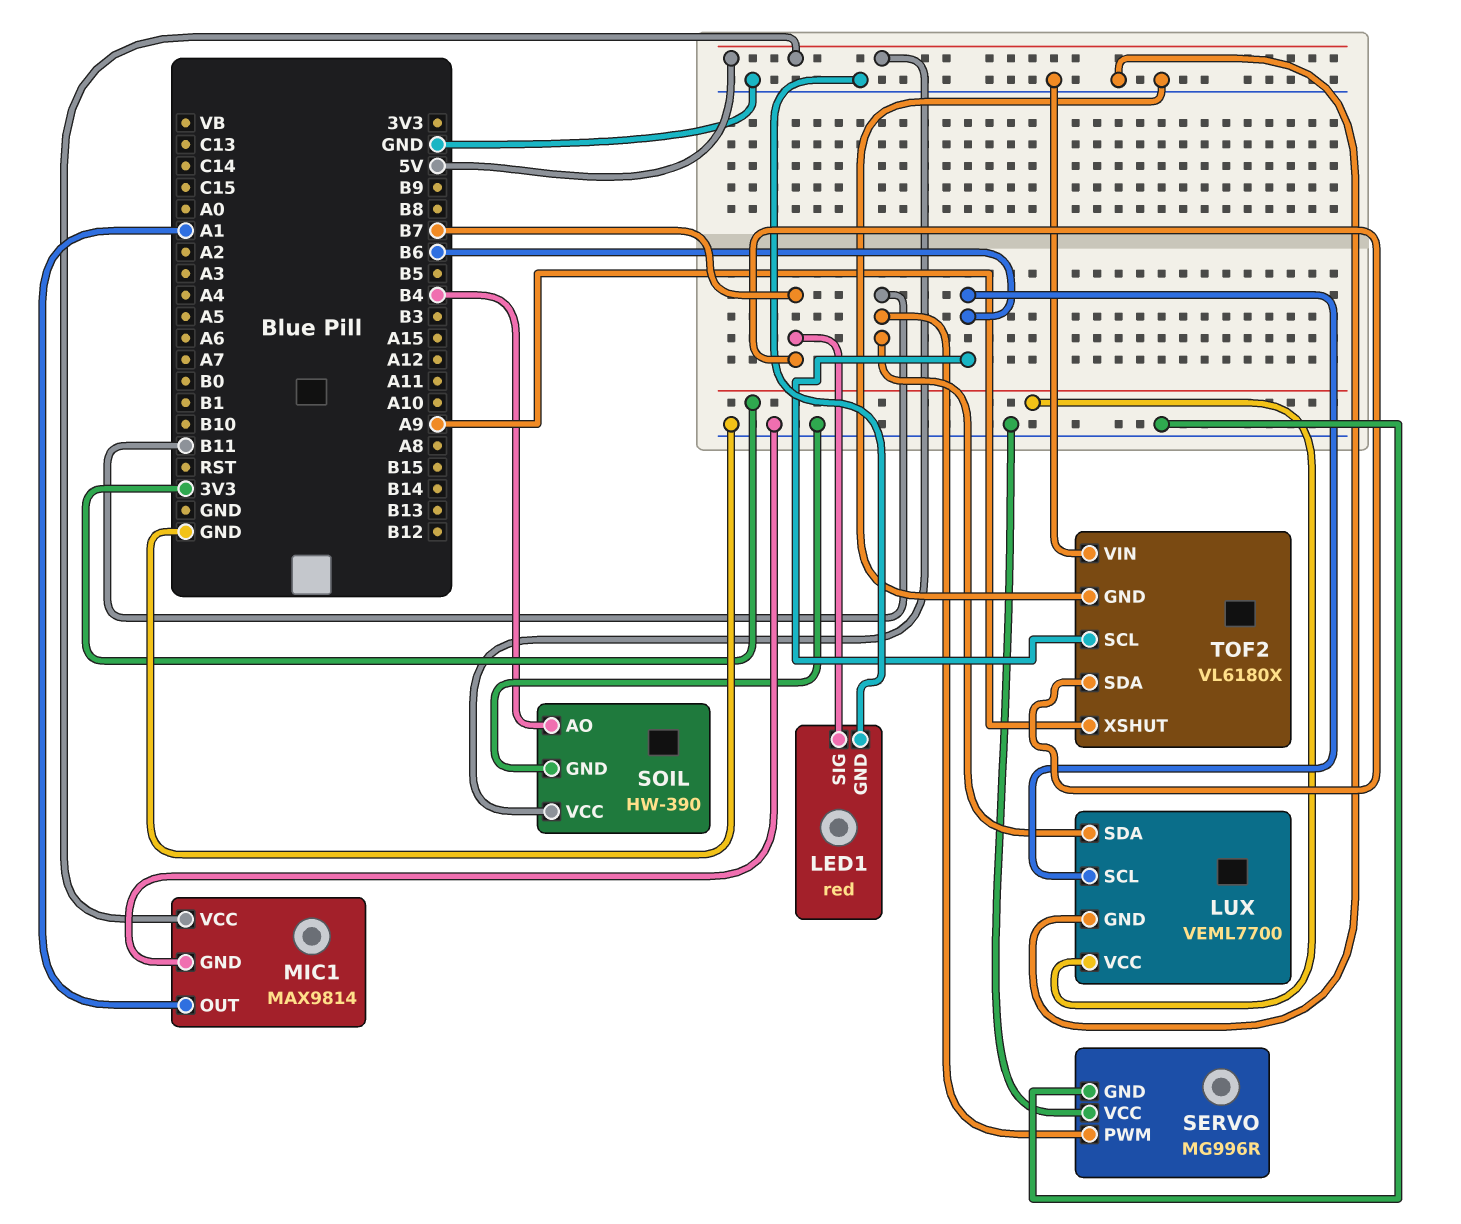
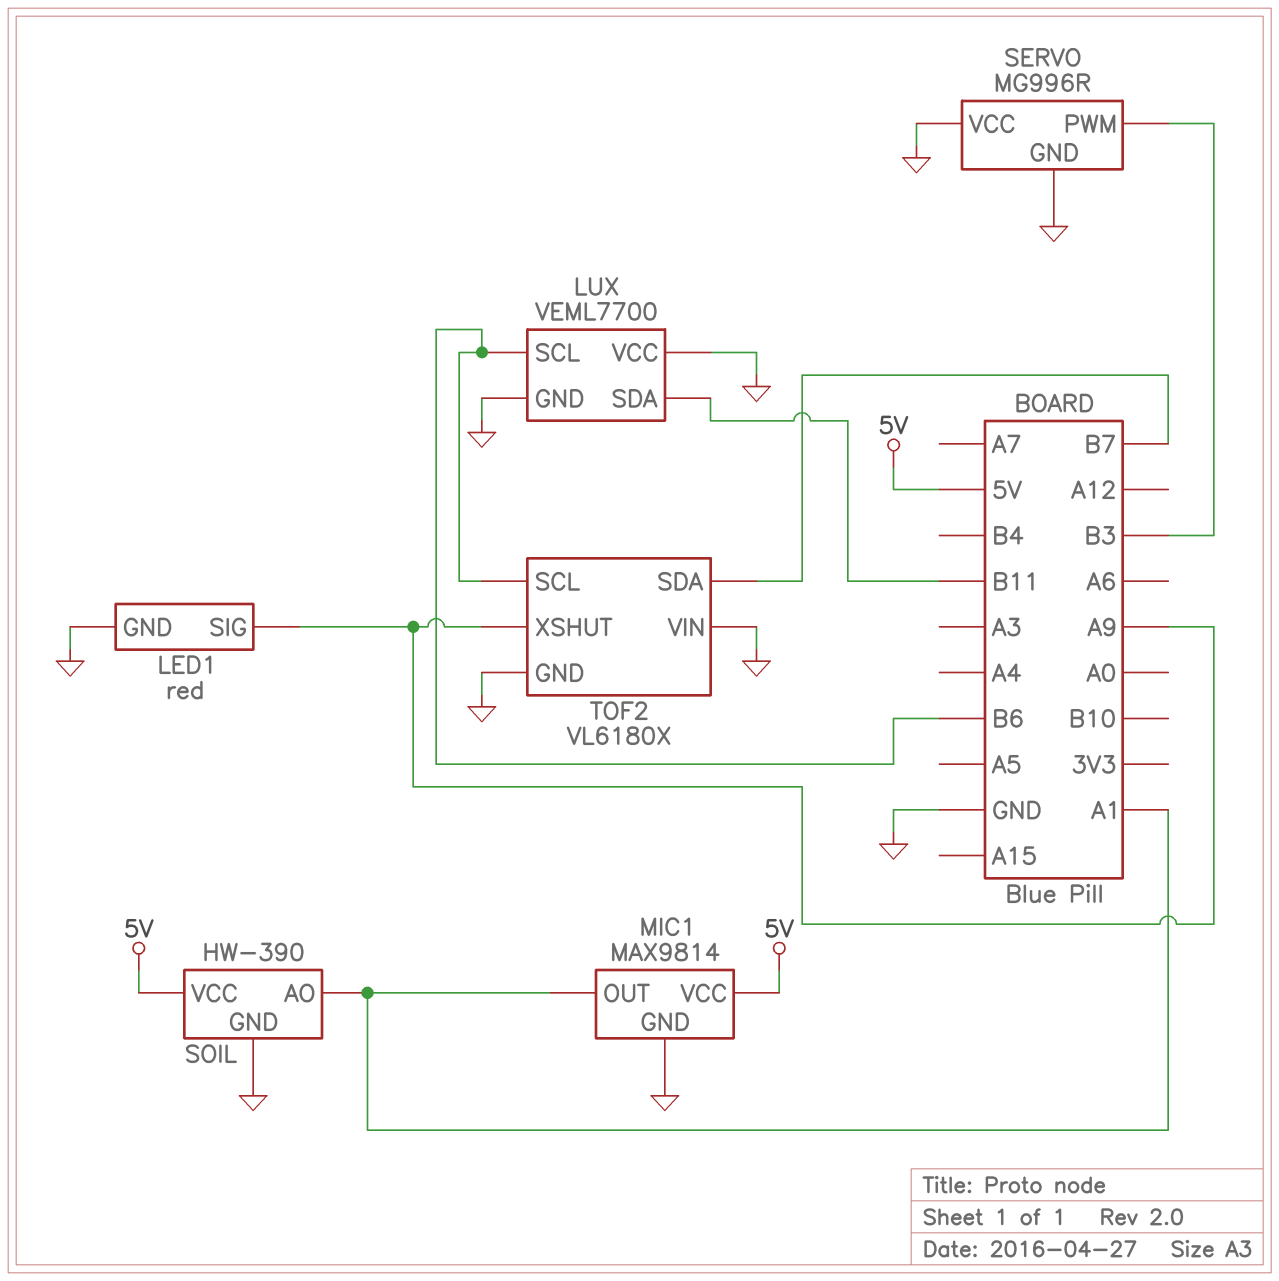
LED1 pin SIG: B7 -> A9
LUX pin VCC: 3V3 -> GND
SERVO pin PWM: B11 -> B3
SOIL pin AO: B4 -> A1

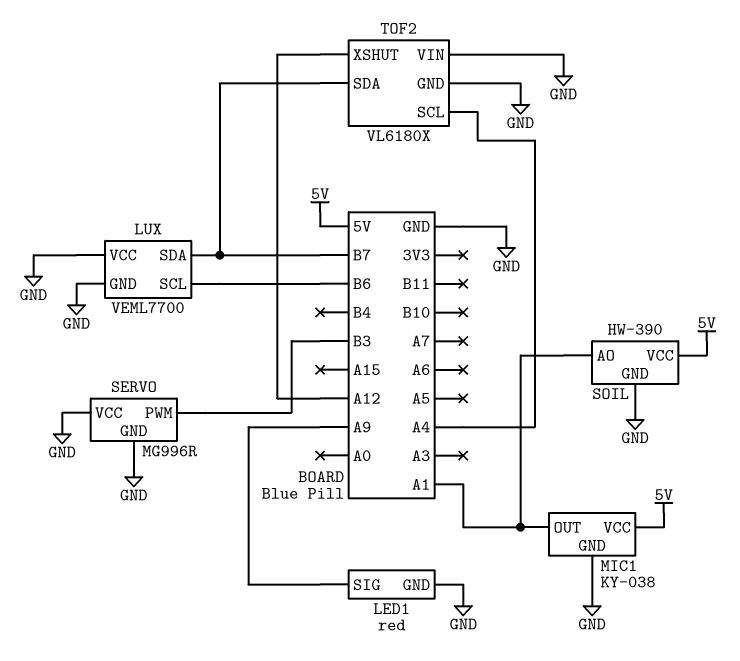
LUX pin SDA: B11 -> B7
MIC1: MAX9814 -> KY-038
TOF2 pin SCL: B6 -> A4
TOF2 pin XSHUT: A9 -> A12

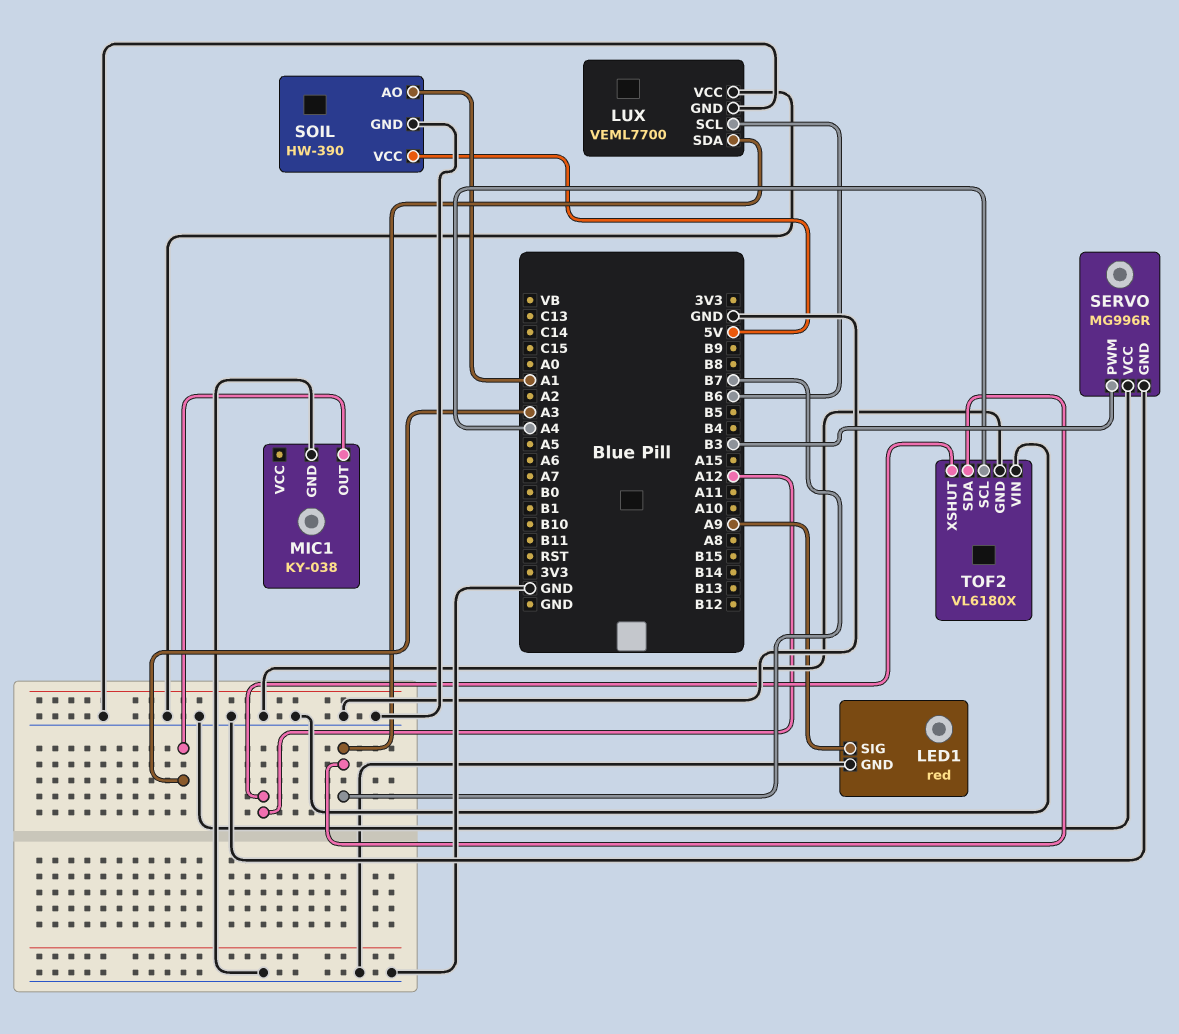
MIC1 pin OUT: A1 -> A3
MIC1 pin VCC: 5V -> none

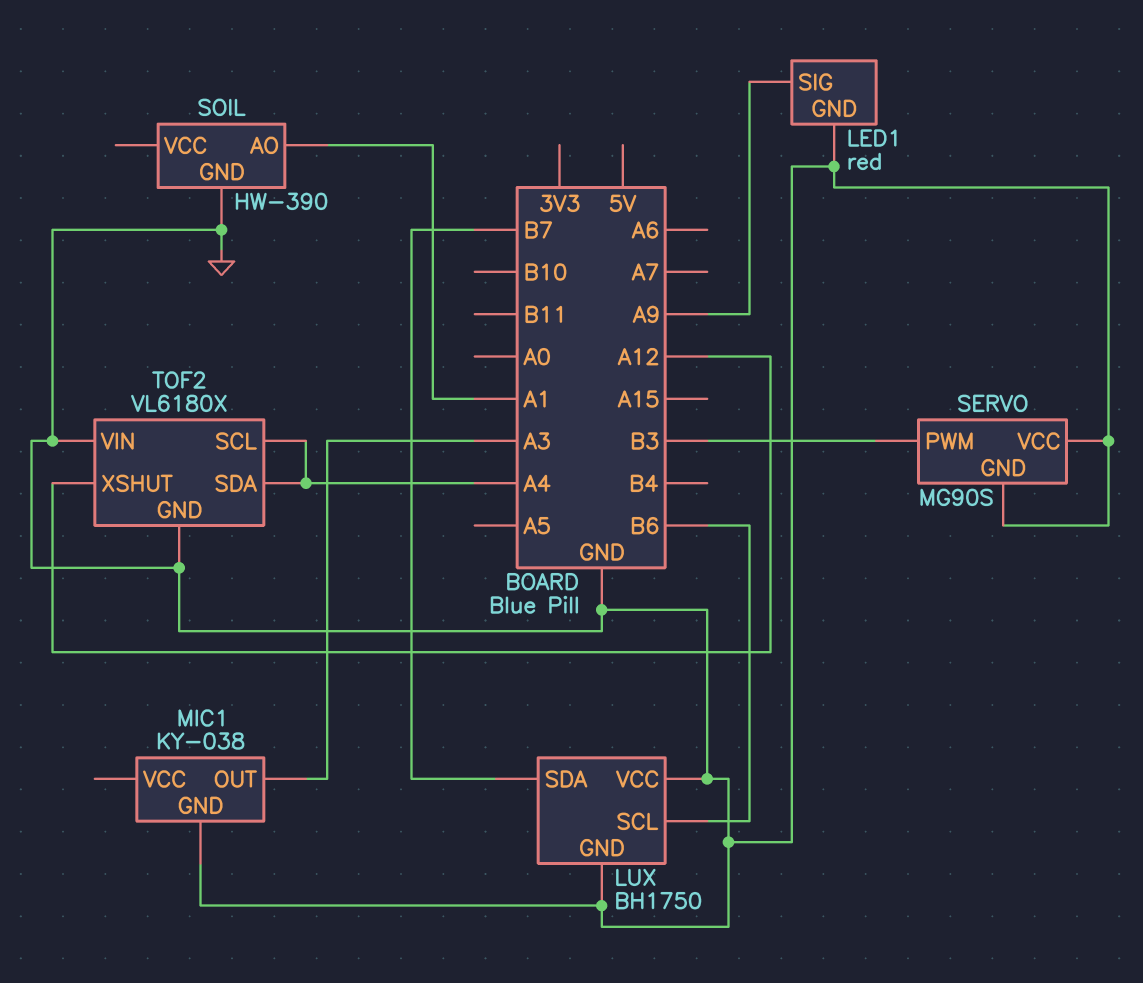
LUX: VEML7700 -> BH1750
SERVO: MG996R -> MG90S
SOIL pin VCC: 5V -> none
TOF2 pin SDA: B7 -> A4

